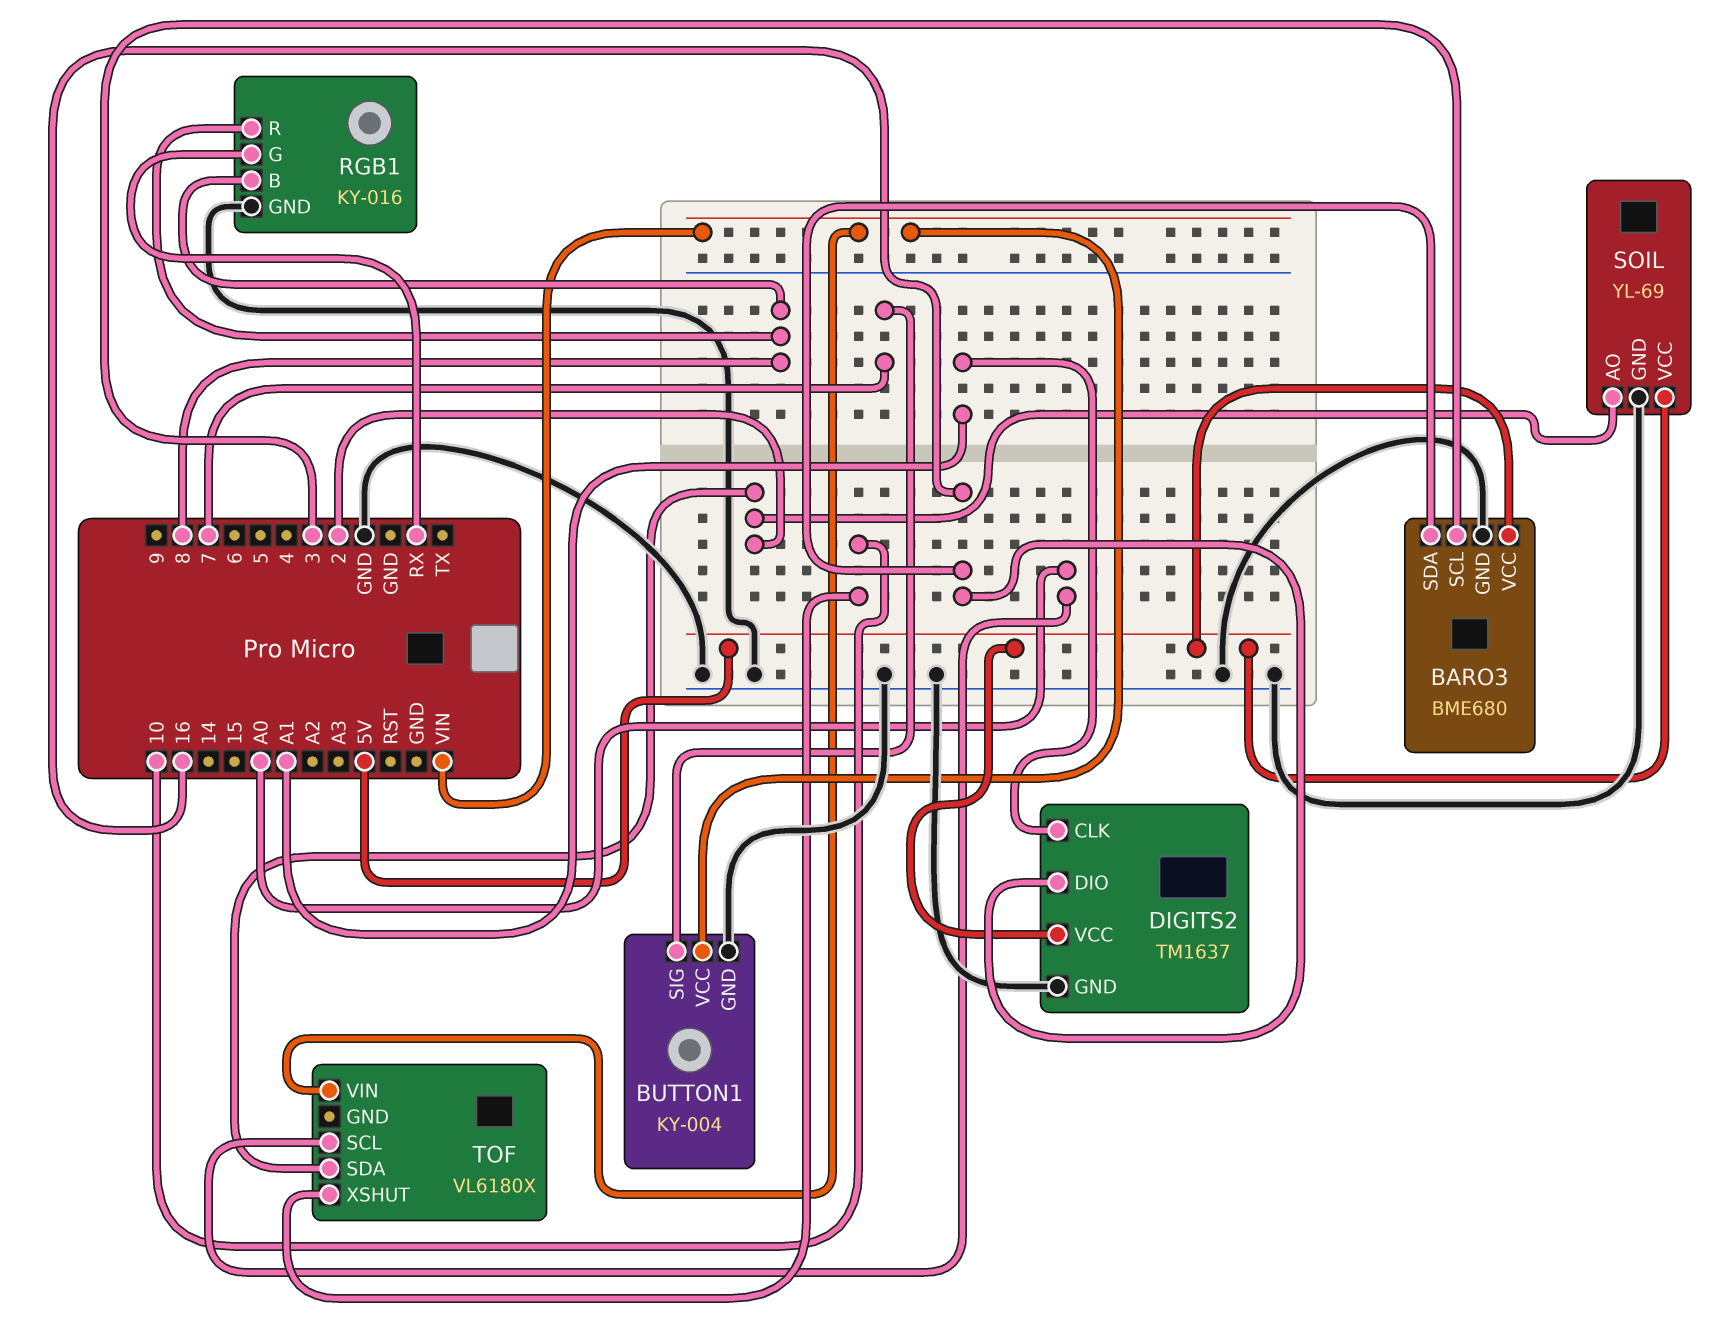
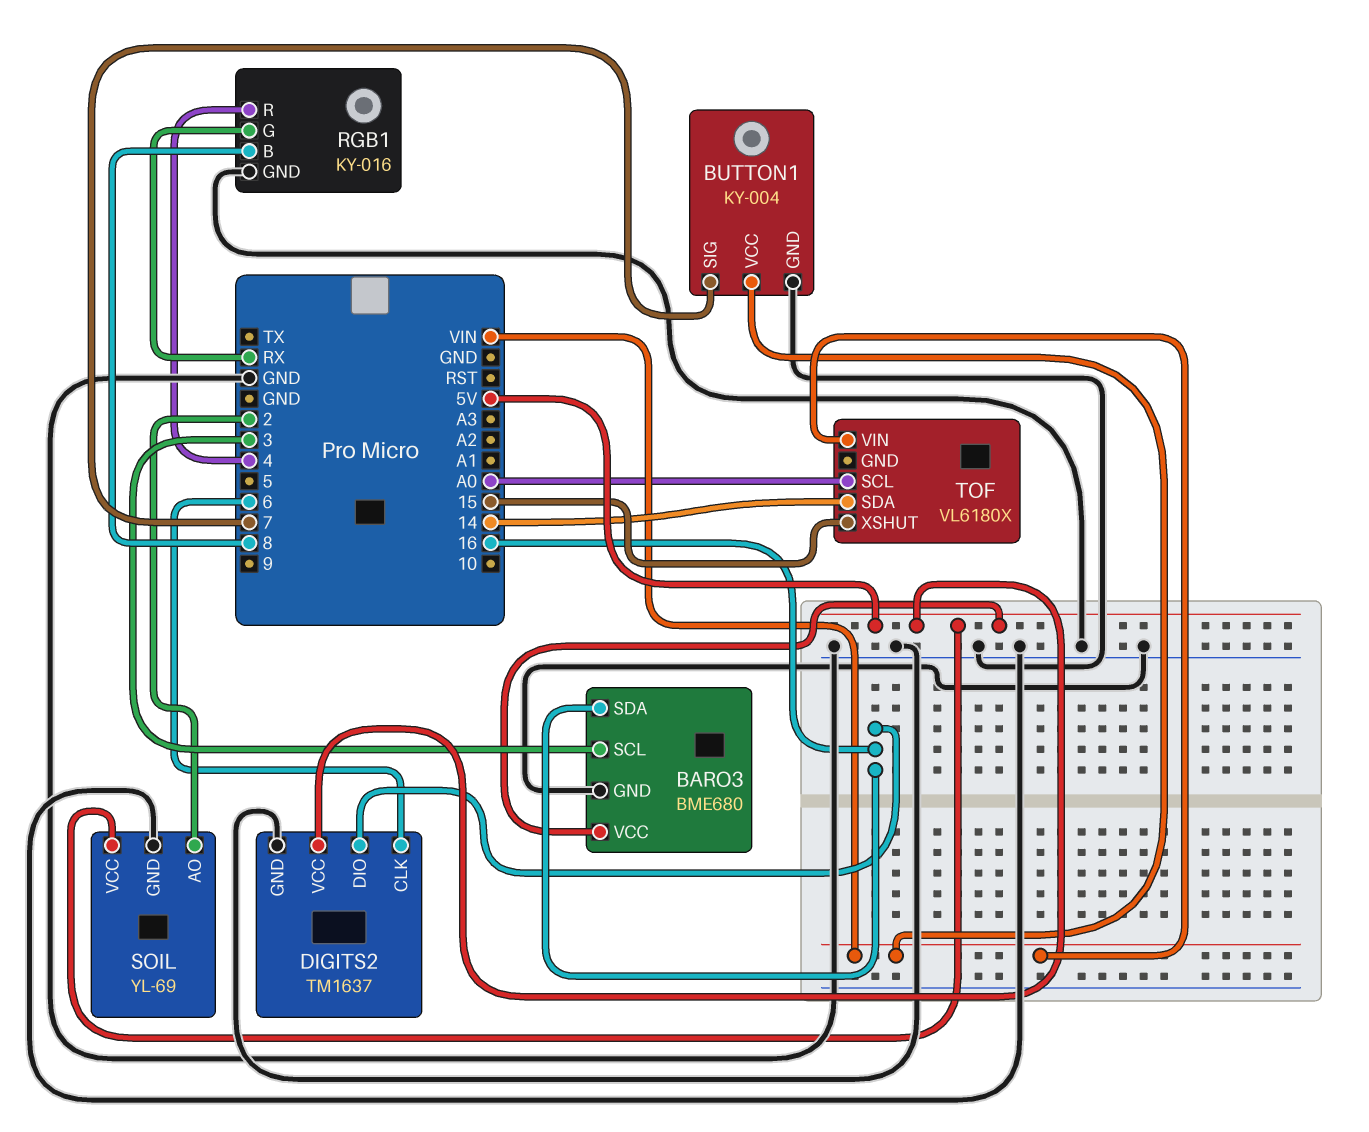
DIGITS2 pin CLK: A1 -> 6
RGB1 pin R: 8 -> 4
TOF pin SDA: 2 -> 14
TOF pin XSHUT: 10 -> 15

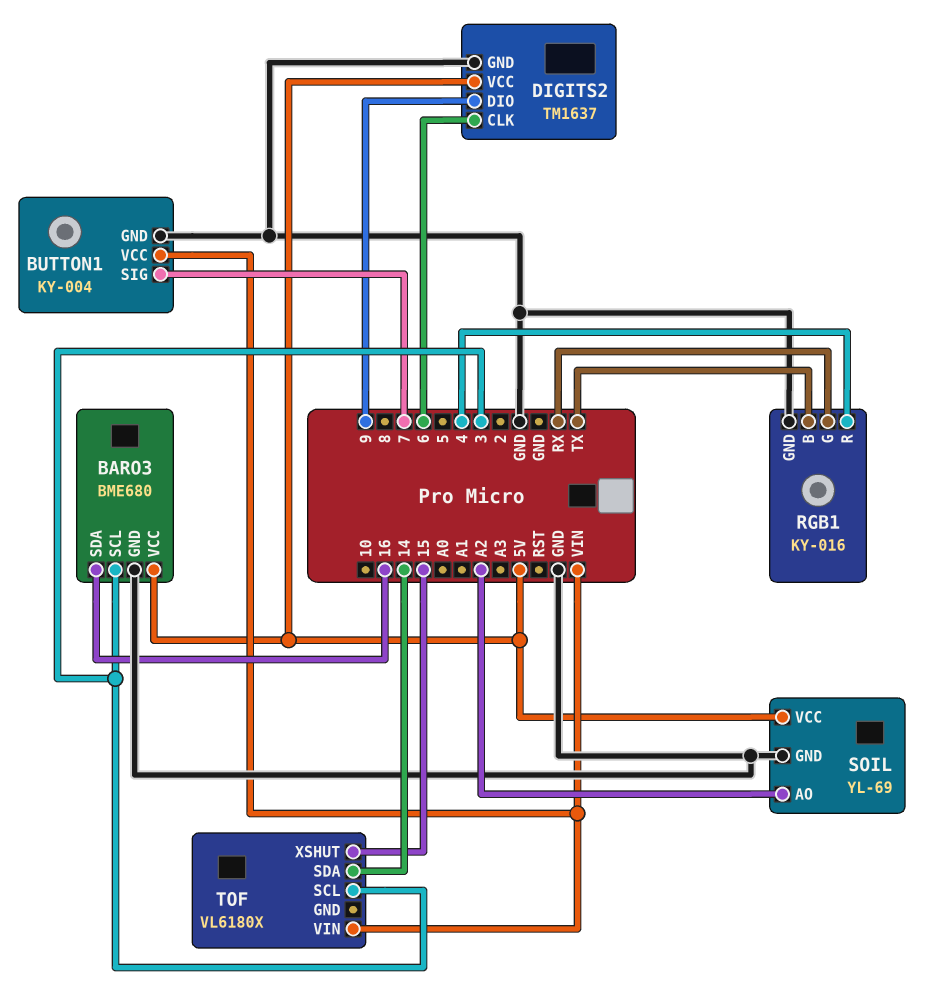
DIGITS2 pin DIO: 16 -> 9
RGB1 pin B: 8 -> TX
SOIL pin AO: 2 -> A2
TOF pin SCL: A0 -> 3

